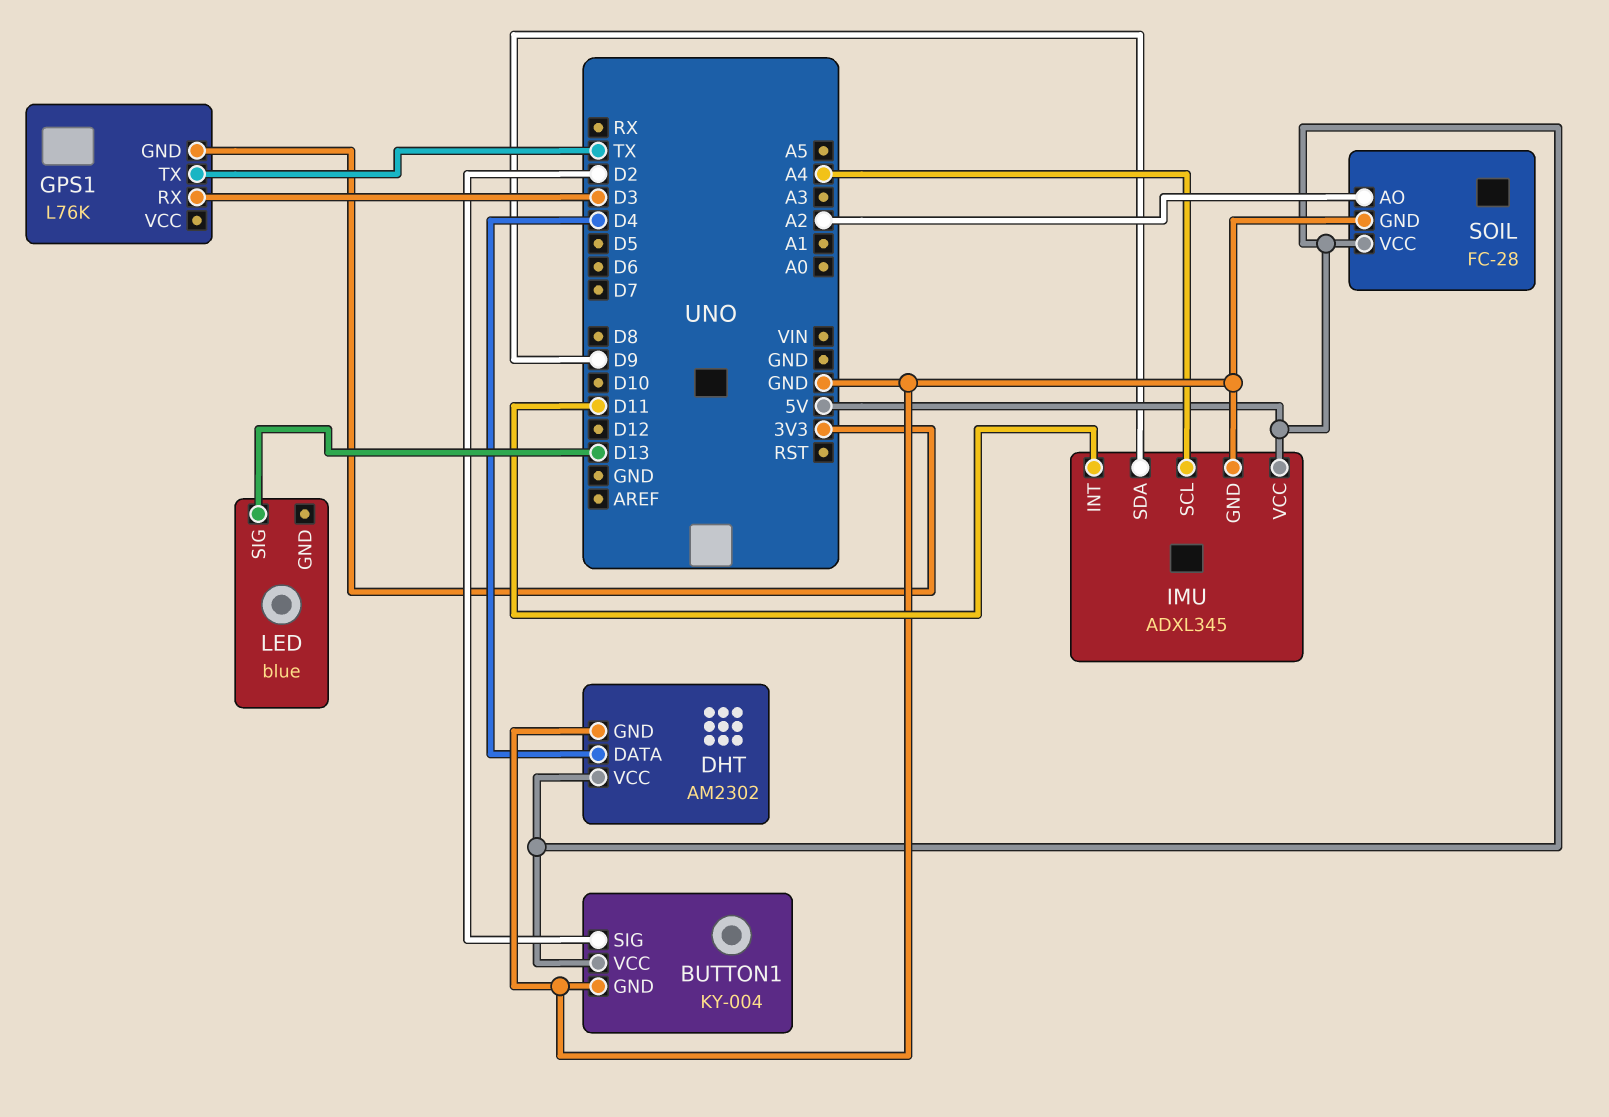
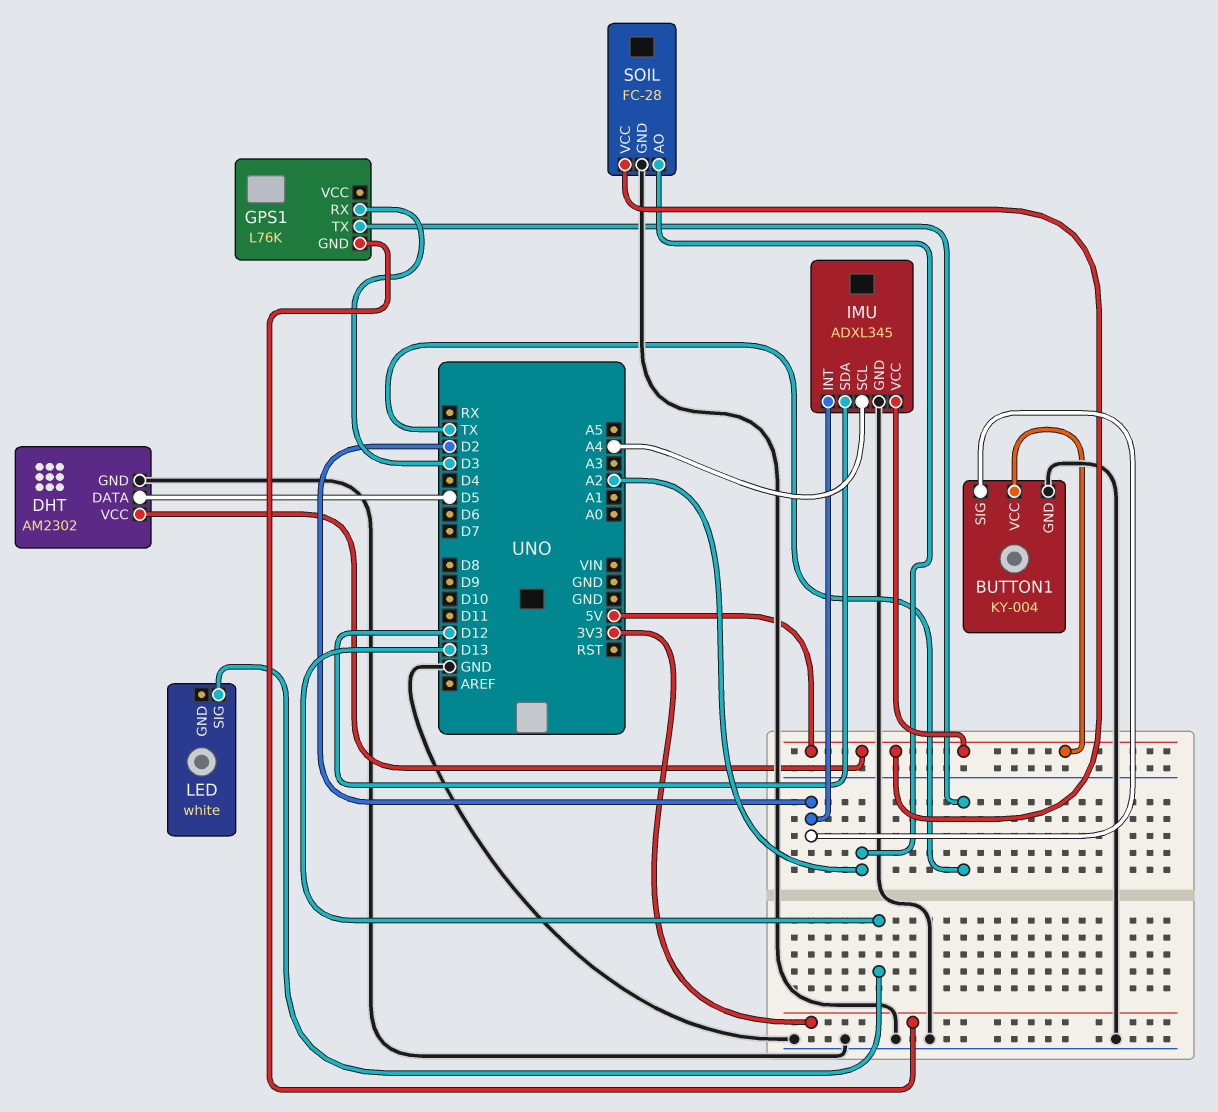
DHT pin DATA: D4 -> D5
IMU pin INT: D11 -> D2
IMU pin SDA: D9 -> D12
LED: blue -> white

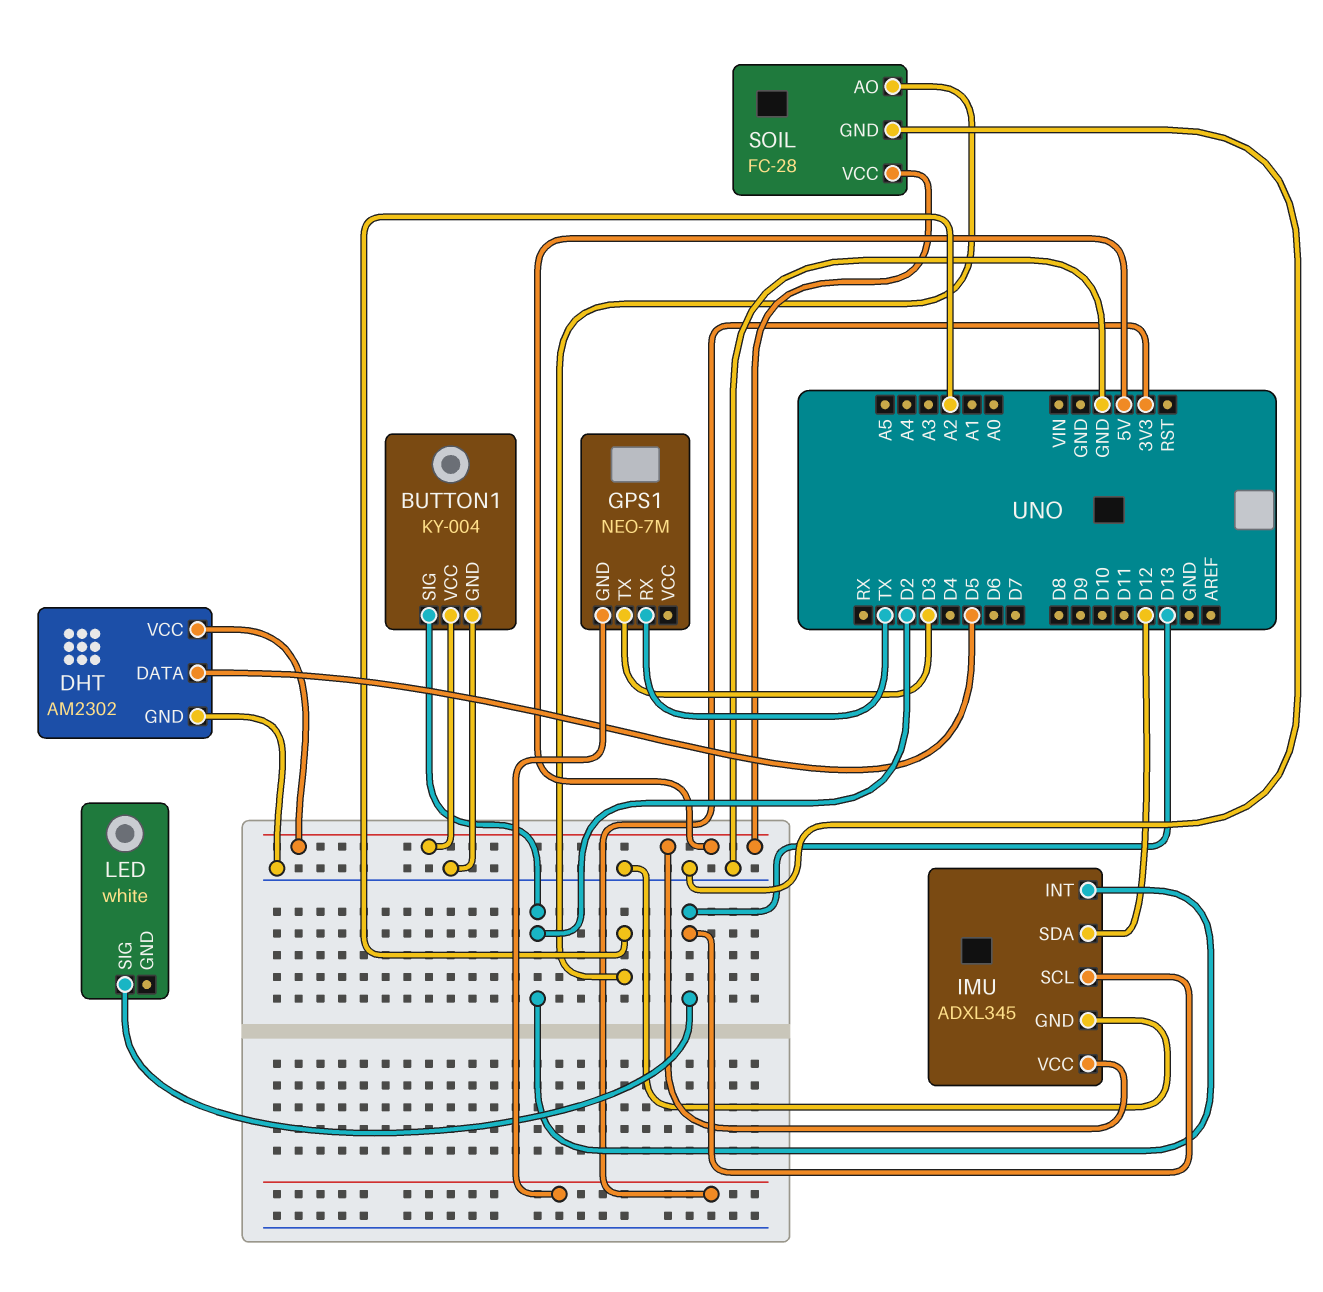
GPS1: L76K -> NEO-7M
GPS1 pin RX: D3 -> TX
GPS1 pin TX: TX -> D3
IMU pin SCL: A4 -> D13

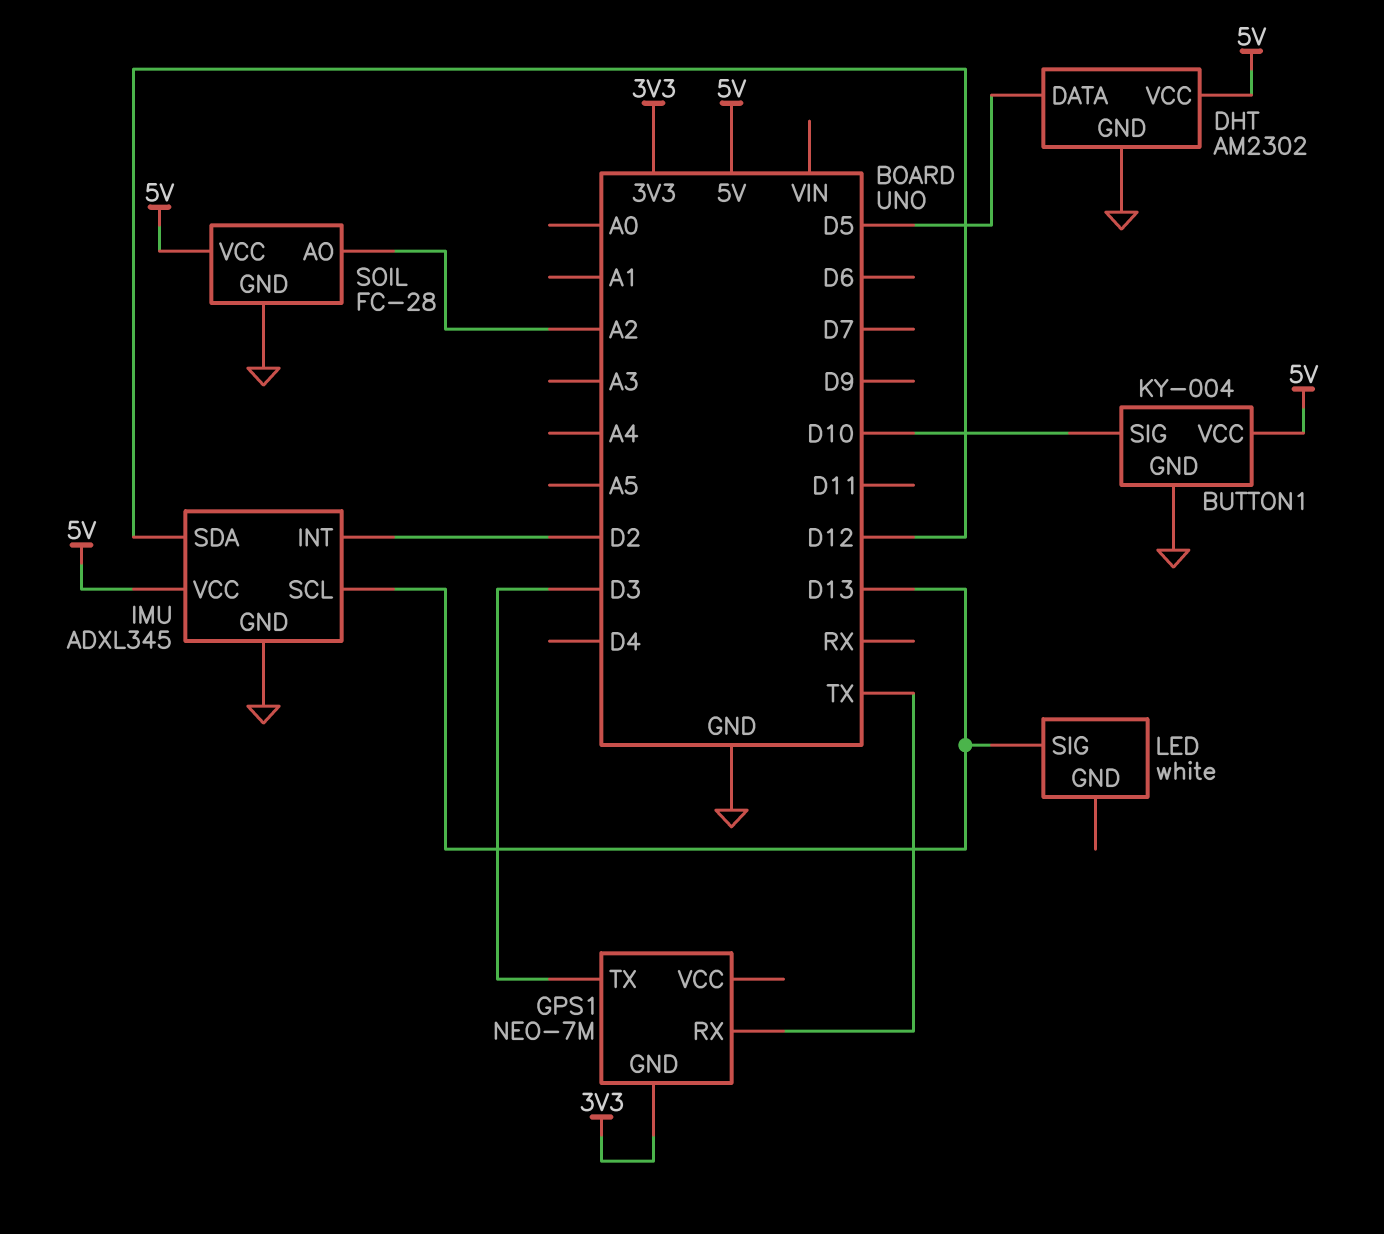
BUTTON1 pin SIG: D2 -> D10

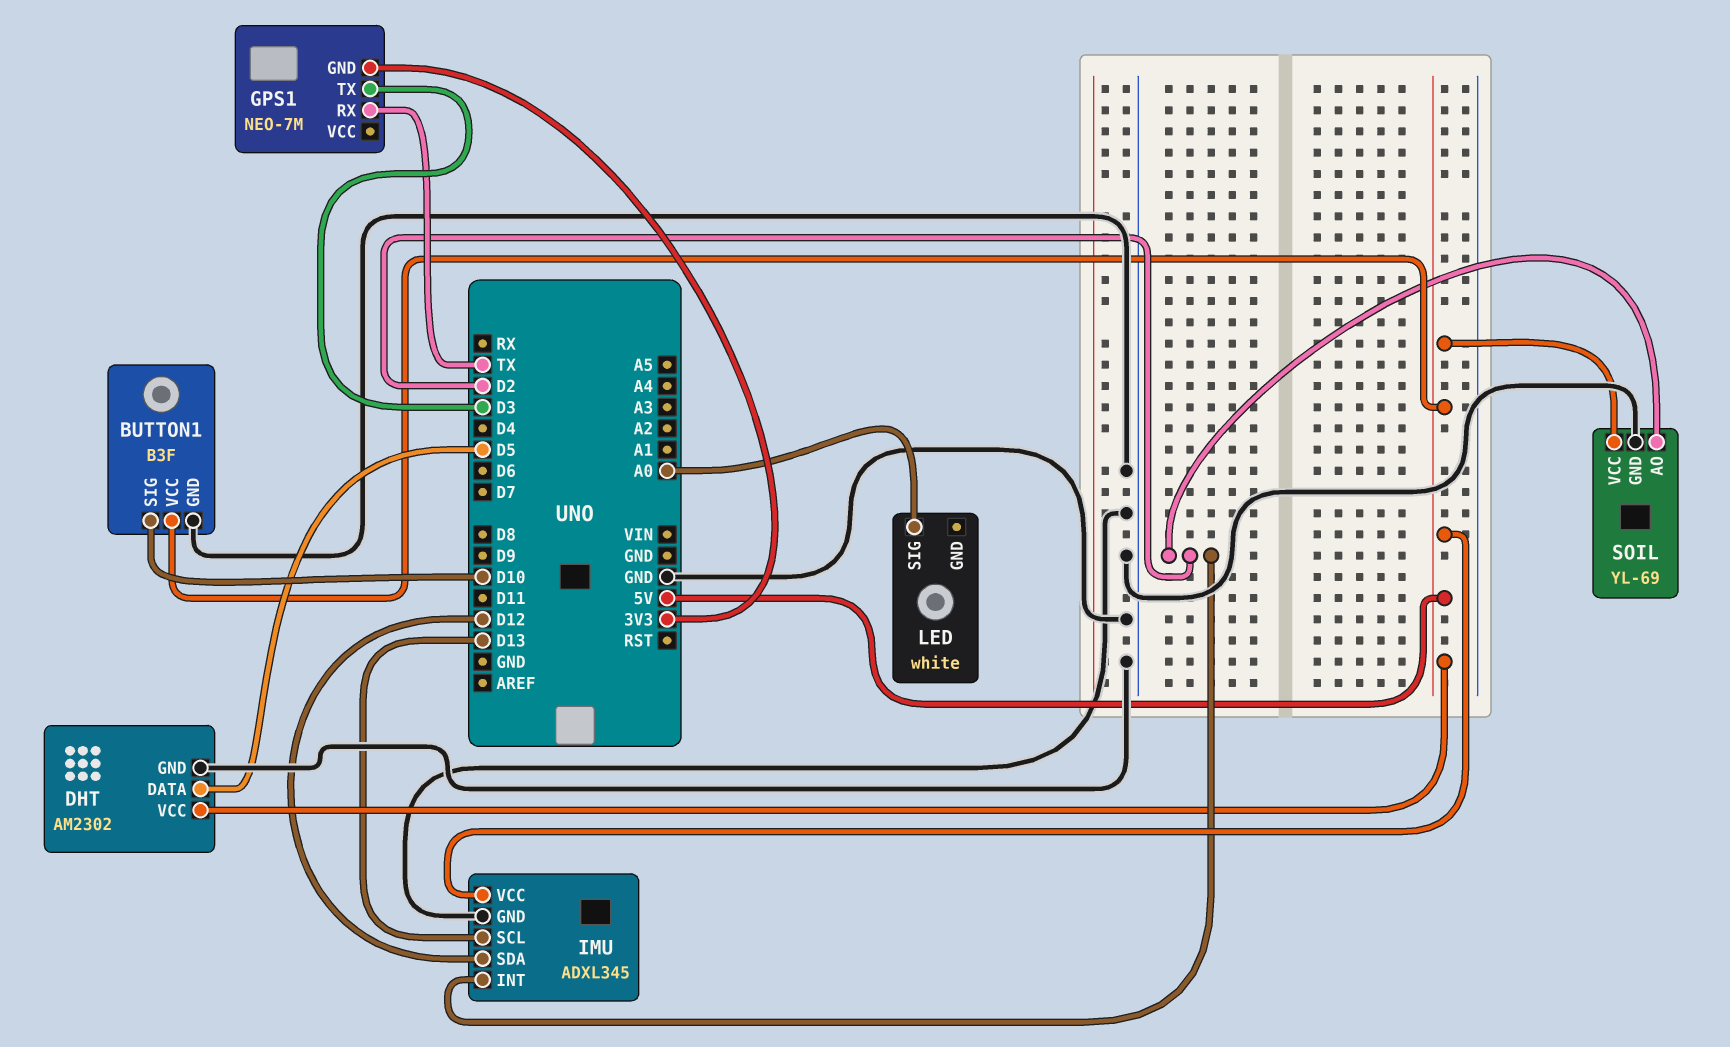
BUTTON1: KY-004 -> B3F
LED pin SIG: D13 -> A0
SOIL: FC-28 -> YL-69
SOIL pin AO: A2 -> D2

